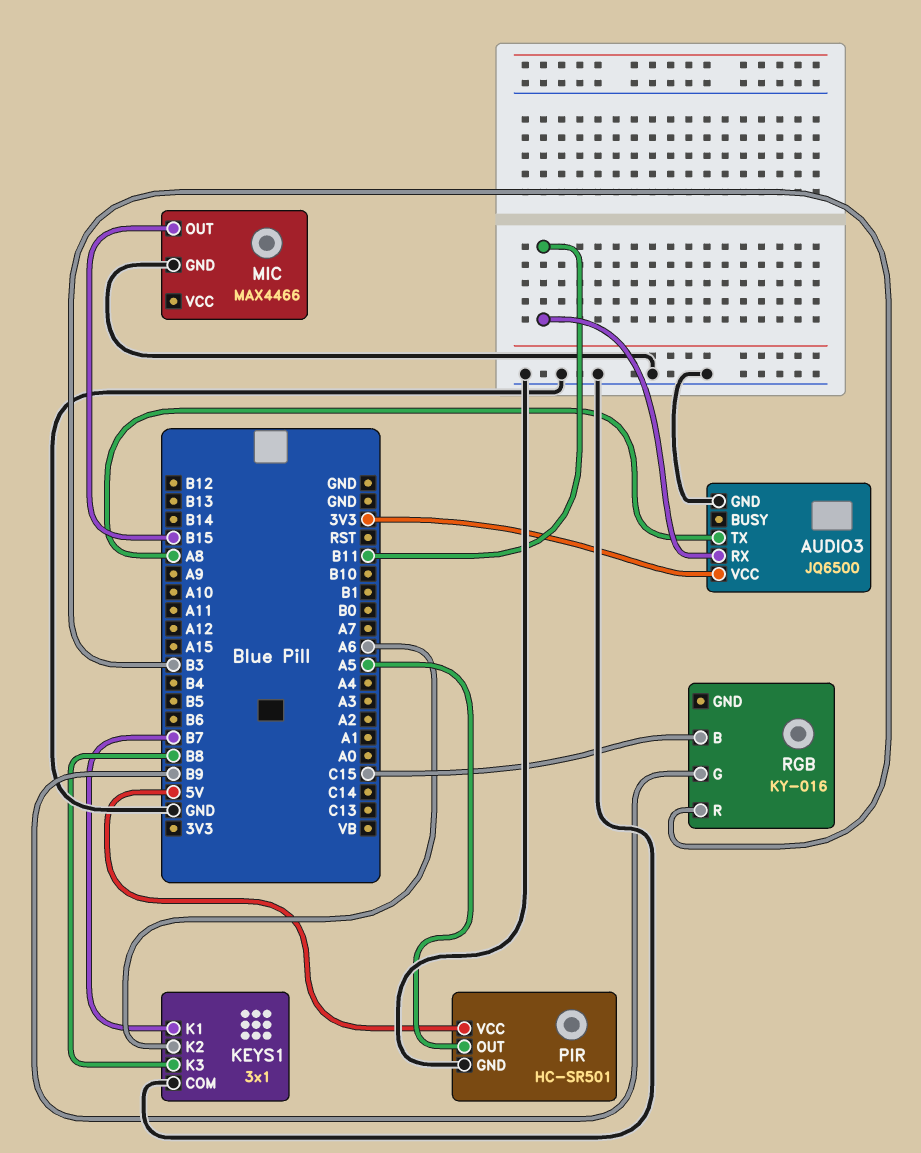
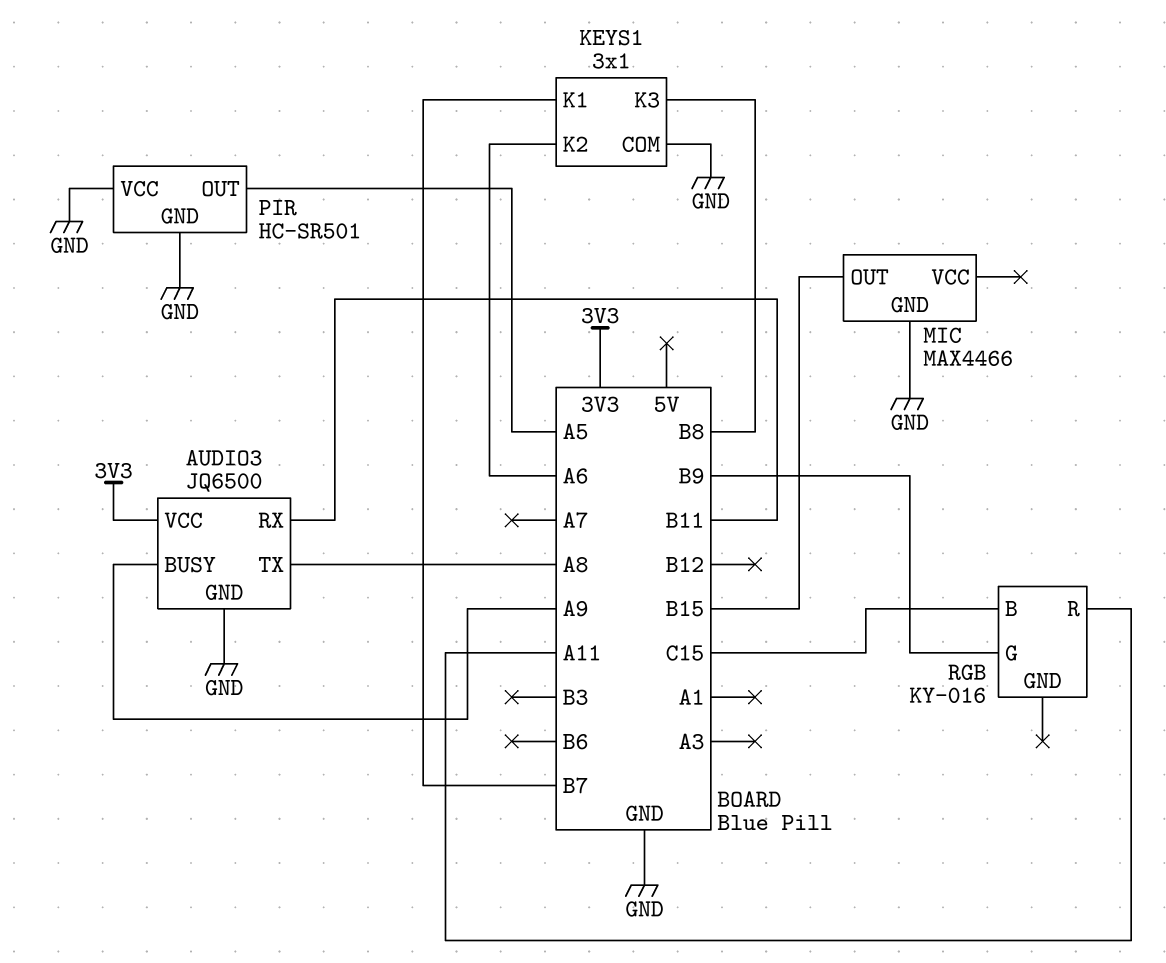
AUDIO3 pin BUSY: none -> A9
PIR pin VCC: 5V -> GND
RGB pin R: B3 -> A11

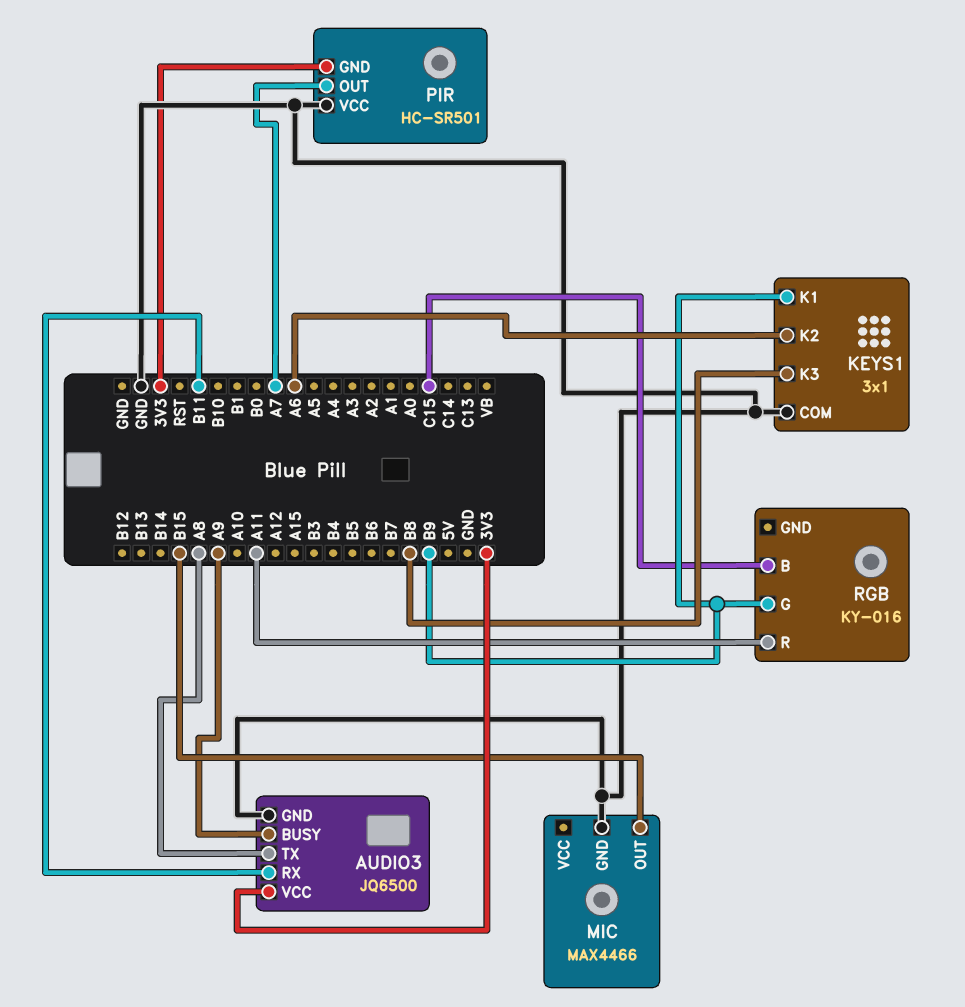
KEYS1 pin K1: B7 -> B9
PIR pin GND: GND -> 3V3
PIR pin OUT: A5 -> A7

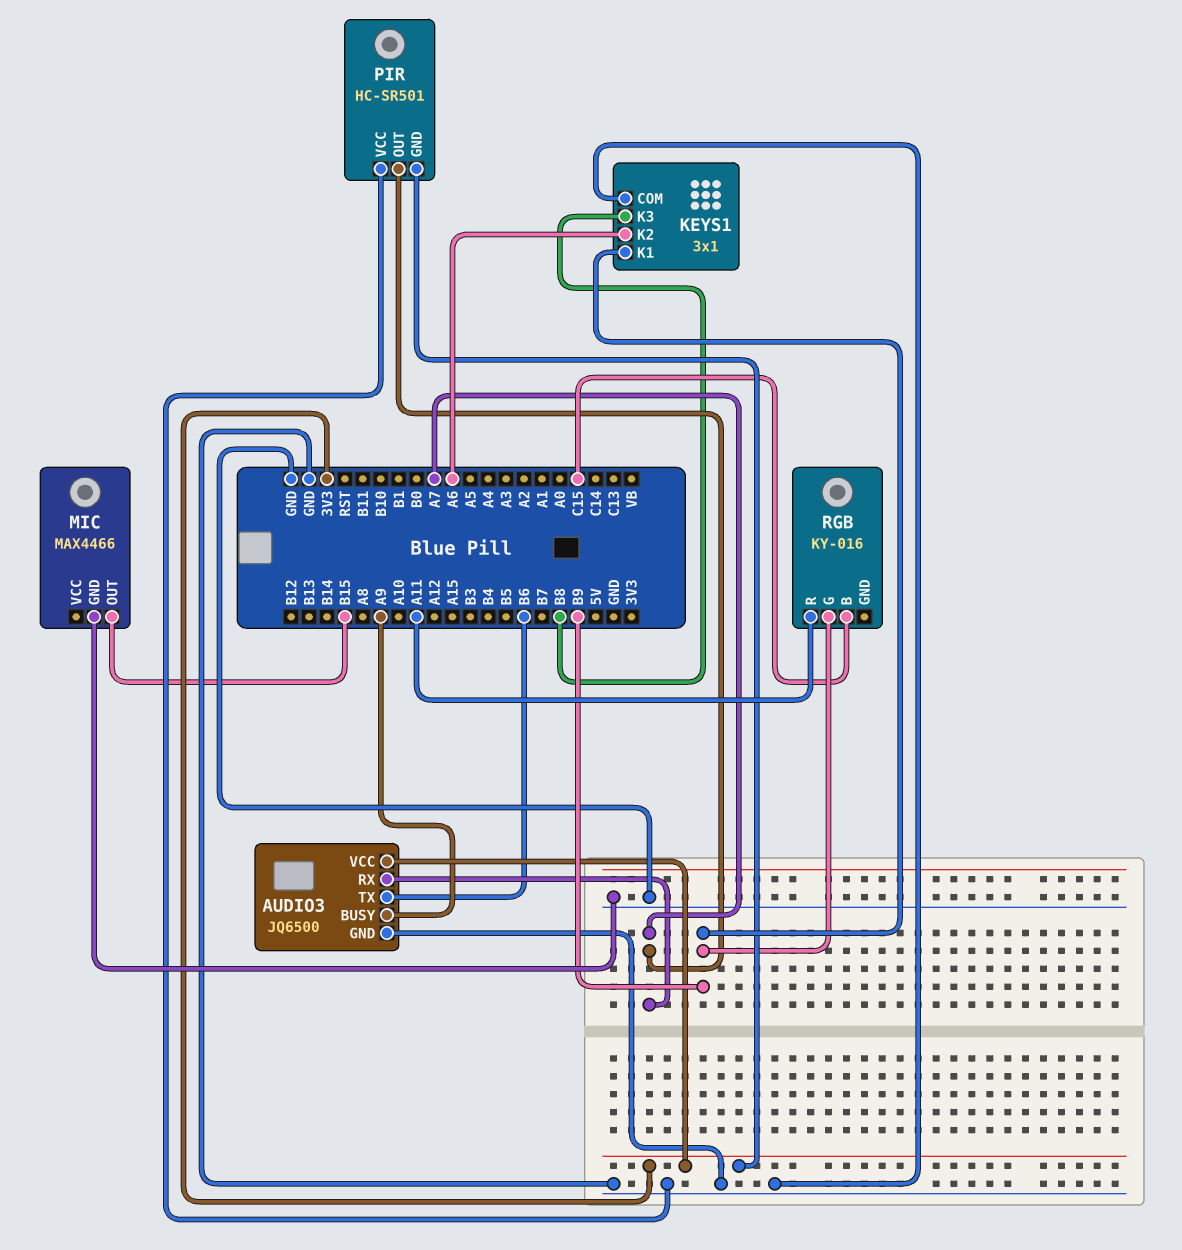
AUDIO3 pin RX: B11 -> A7
AUDIO3 pin TX: A8 -> B6

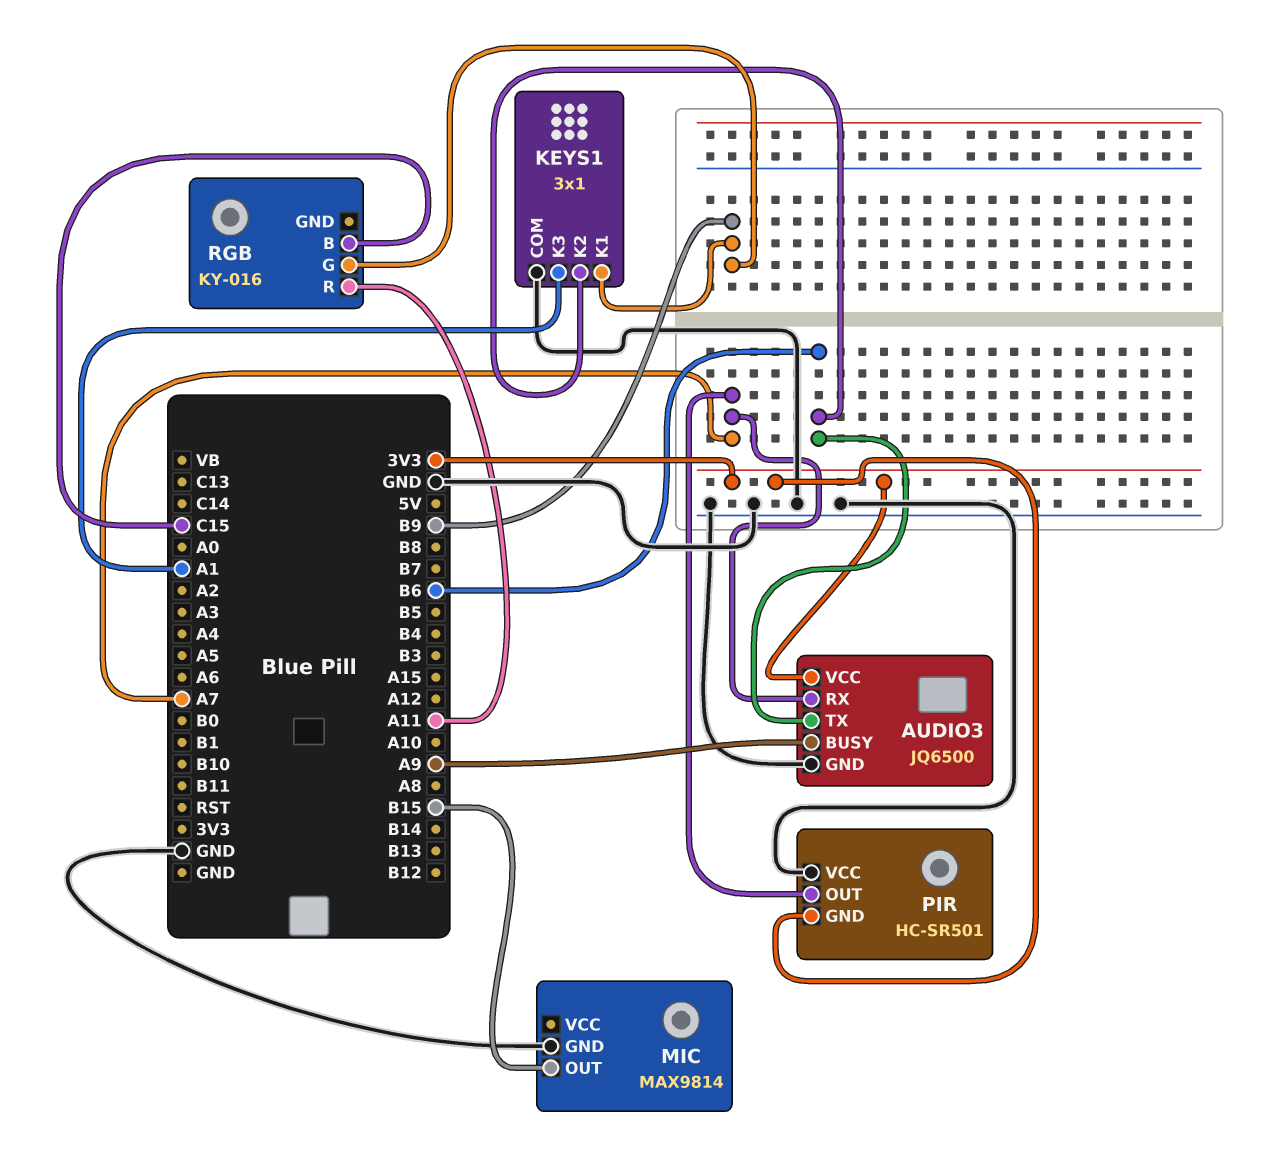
KEYS1 pin K2: A6 -> B6
KEYS1 pin K3: B8 -> A1
MIC: MAX4466 -> MAX9814

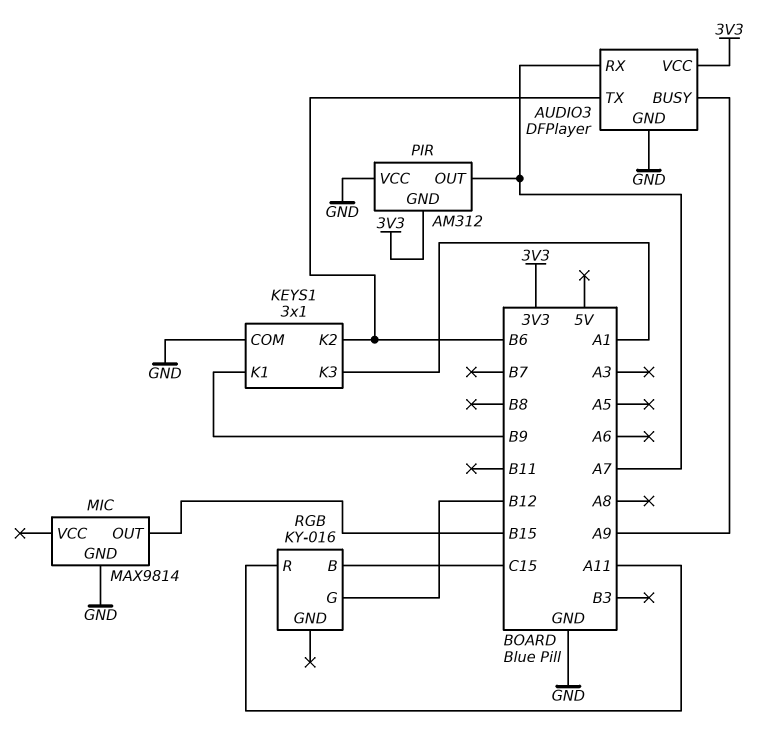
AUDIO3: JQ6500 -> DFPlayer
PIR: HC-SR501 -> AM312
RGB pin G: B9 -> B12

